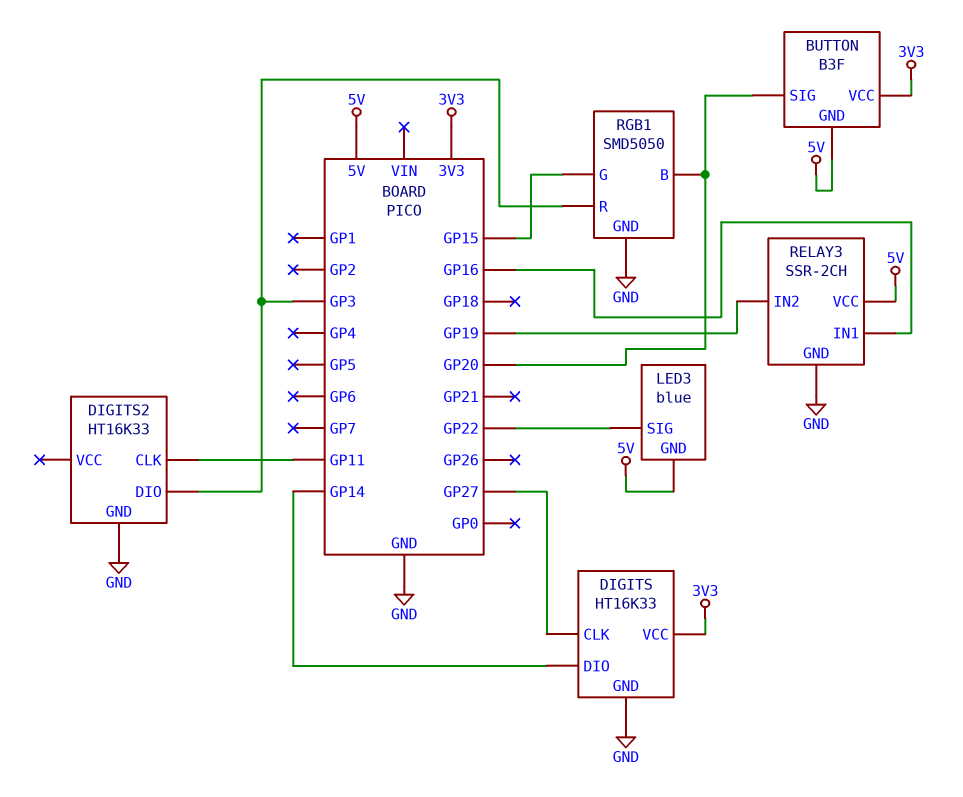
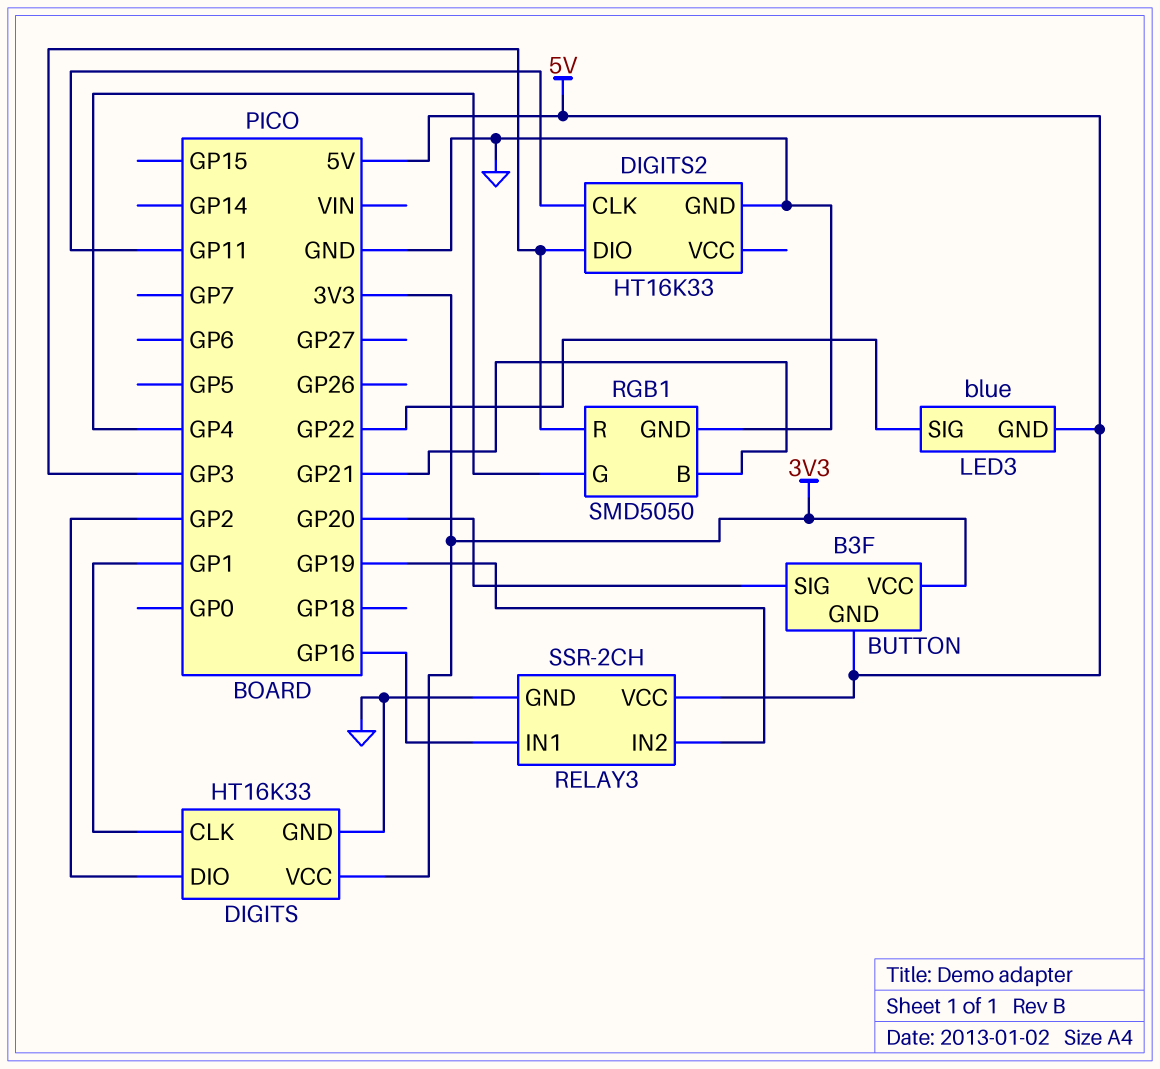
DIGITS pin CLK: GP27 -> GP1
DIGITS pin DIO: GP14 -> GP2
RGB1 pin B: GP20 -> GP21
RGB1 pin G: GP15 -> GP4

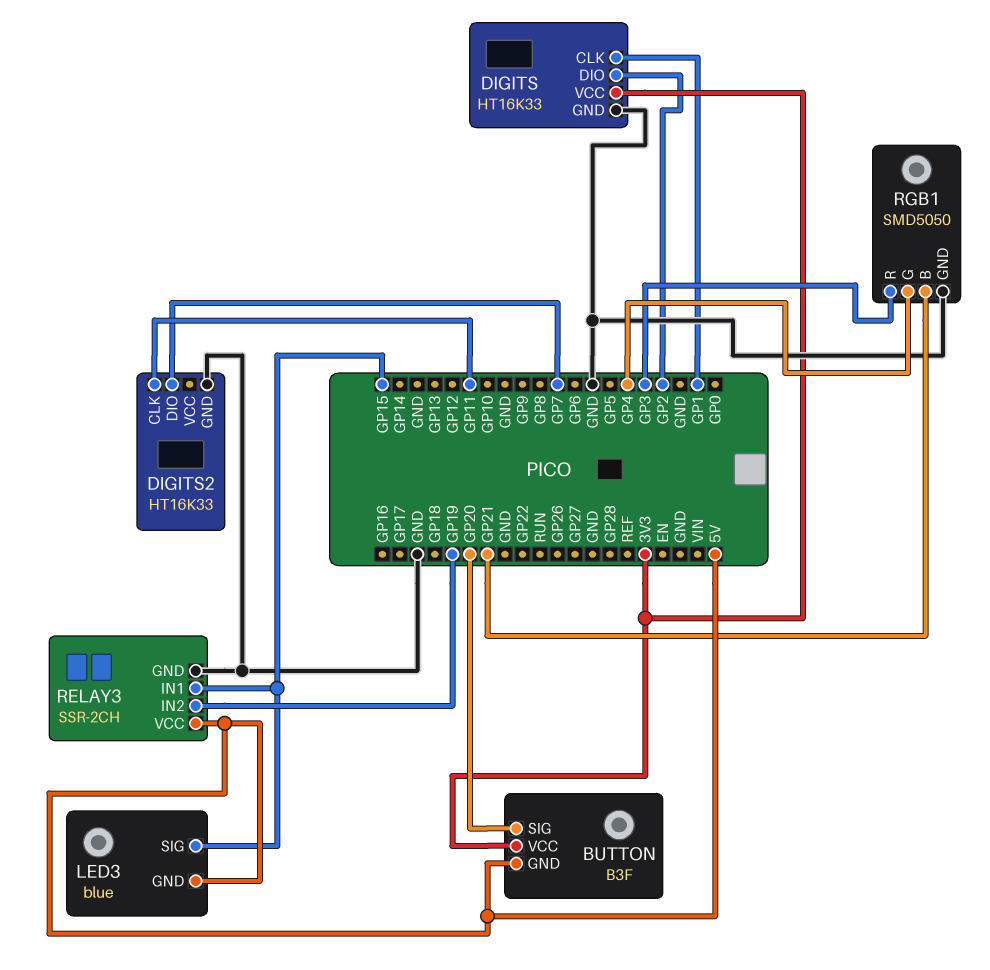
DIGITS2 pin DIO: GP3 -> GP7
LED3 pin SIG: GP22 -> GP15
RELAY3 pin IN1: GP16 -> GP15

